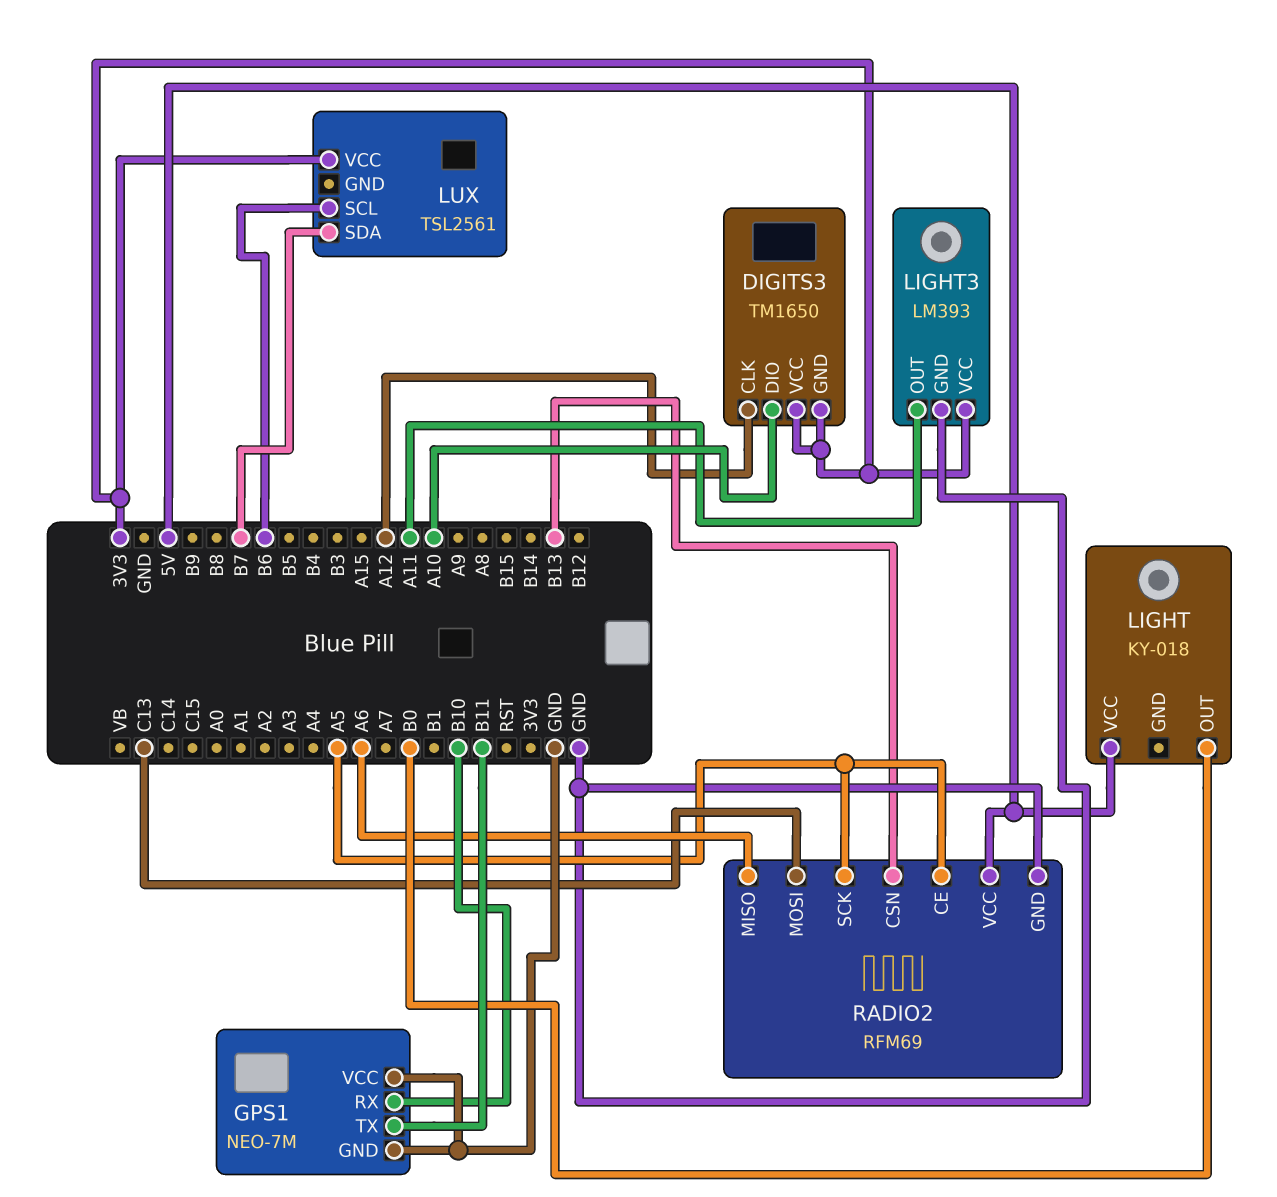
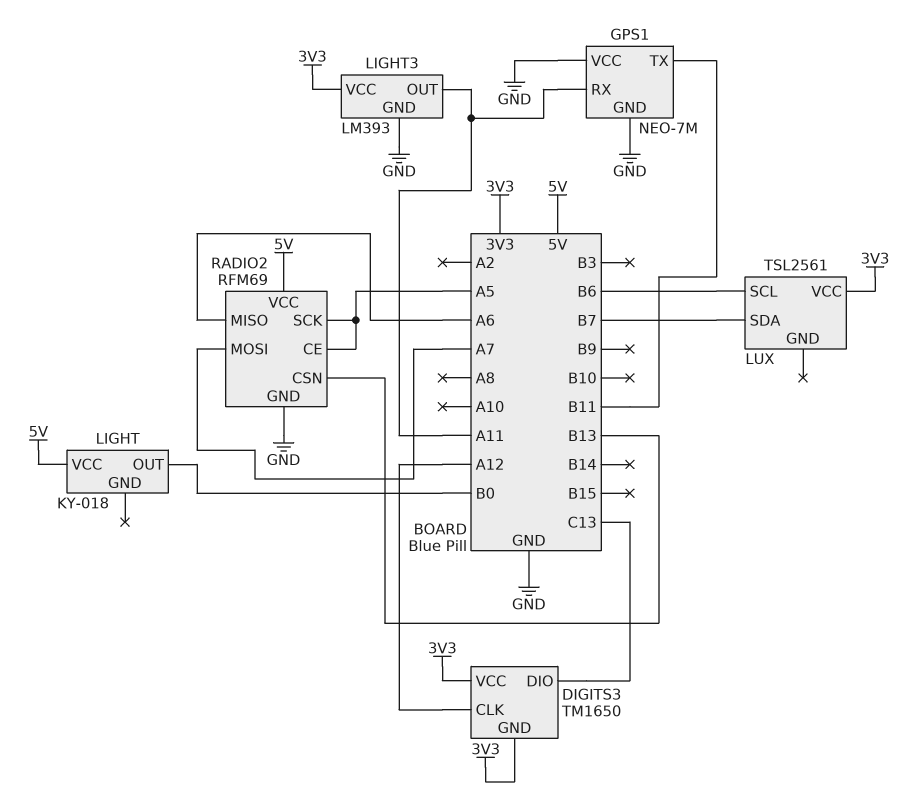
DIGITS3 pin DIO: A10 -> C13
GPS1 pin RX: B10 -> A11
RADIO2 pin MOSI: C13 -> A7

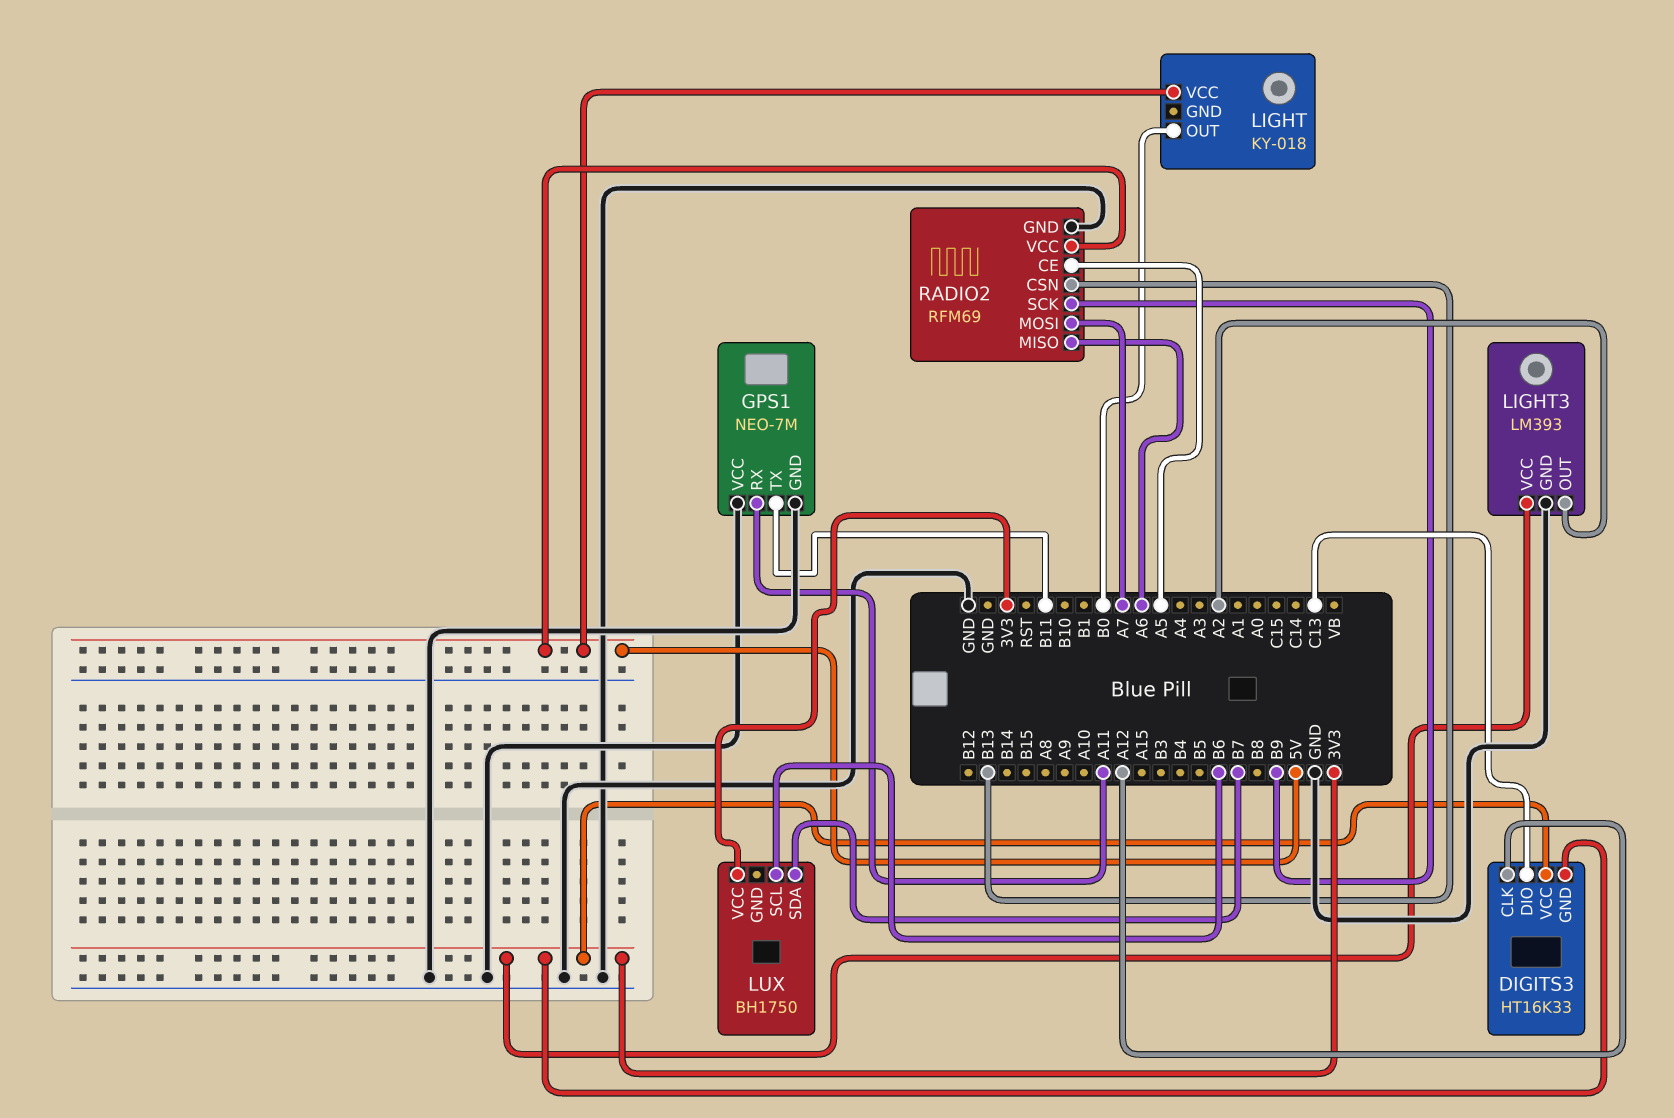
DIGITS3: TM1650 -> HT16K33
LIGHT3 pin OUT: A11 -> A2
LUX: TSL2561 -> BH1750
RADIO2 pin SCK: A5 -> B9

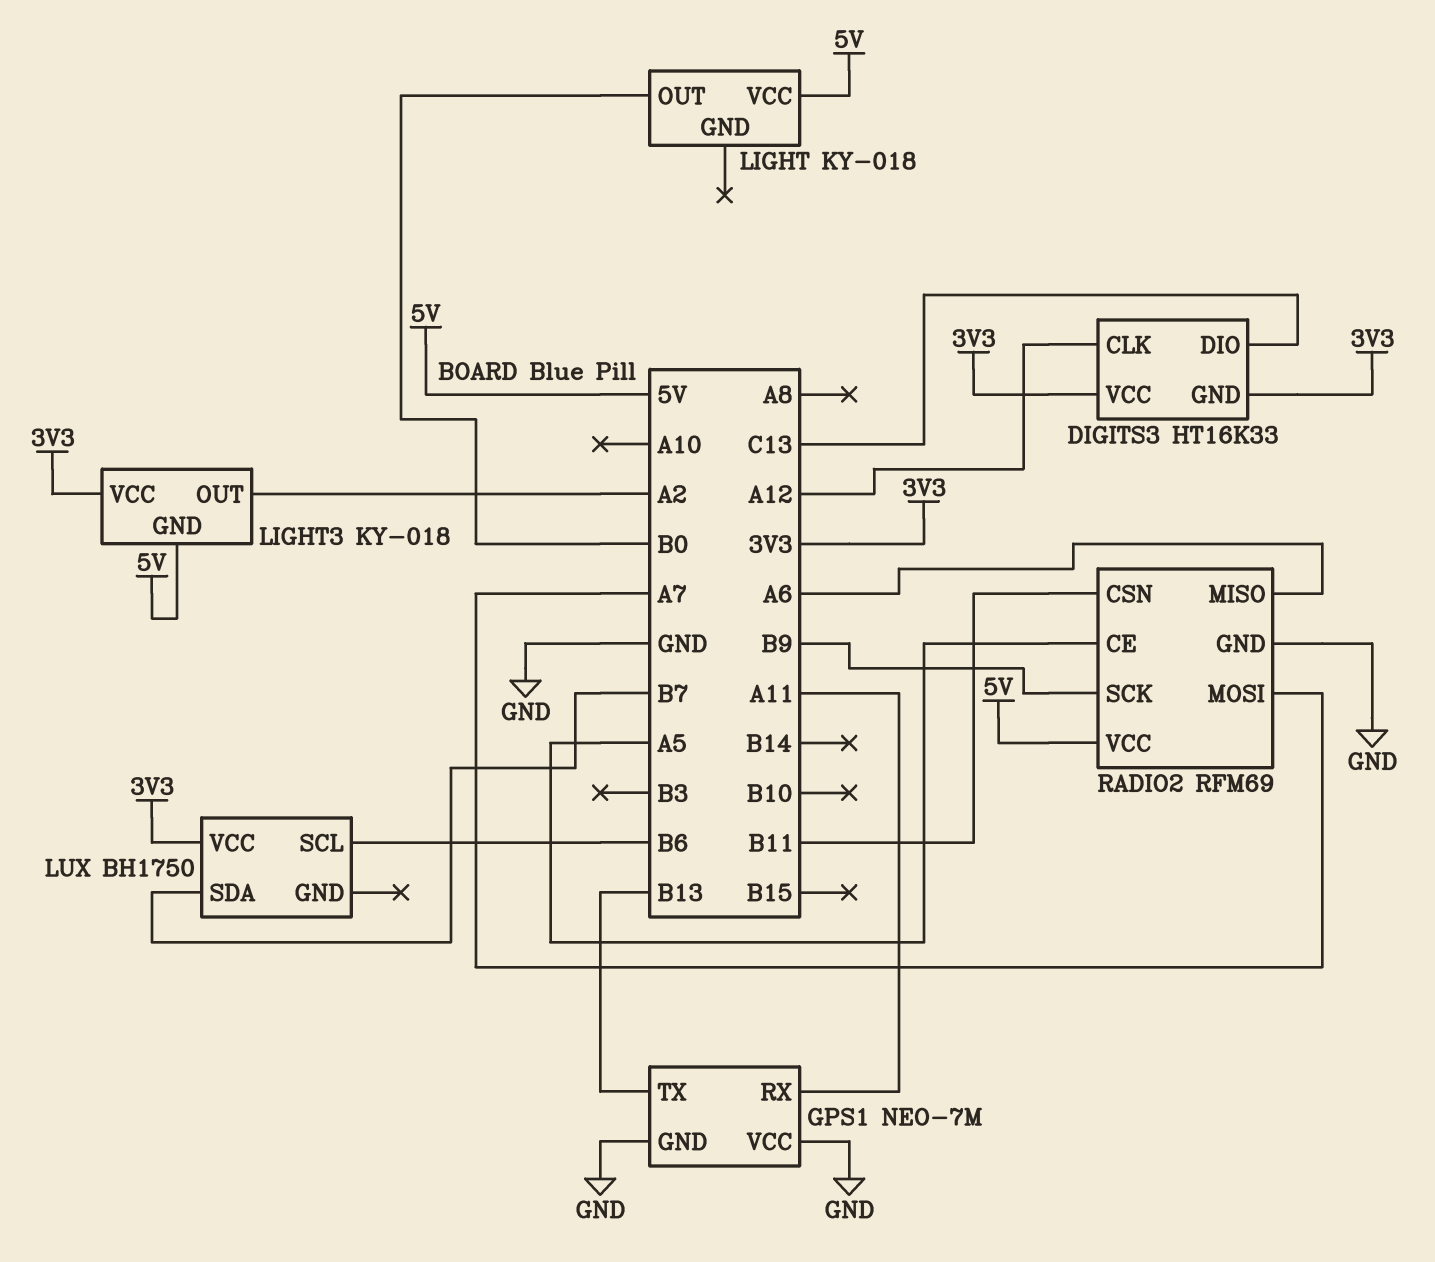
GPS1 pin TX: B11 -> B13
LIGHT3: LM393 -> KY-018
LIGHT3 pin GND: GND -> 5V
RADIO2 pin CSN: B13 -> B11

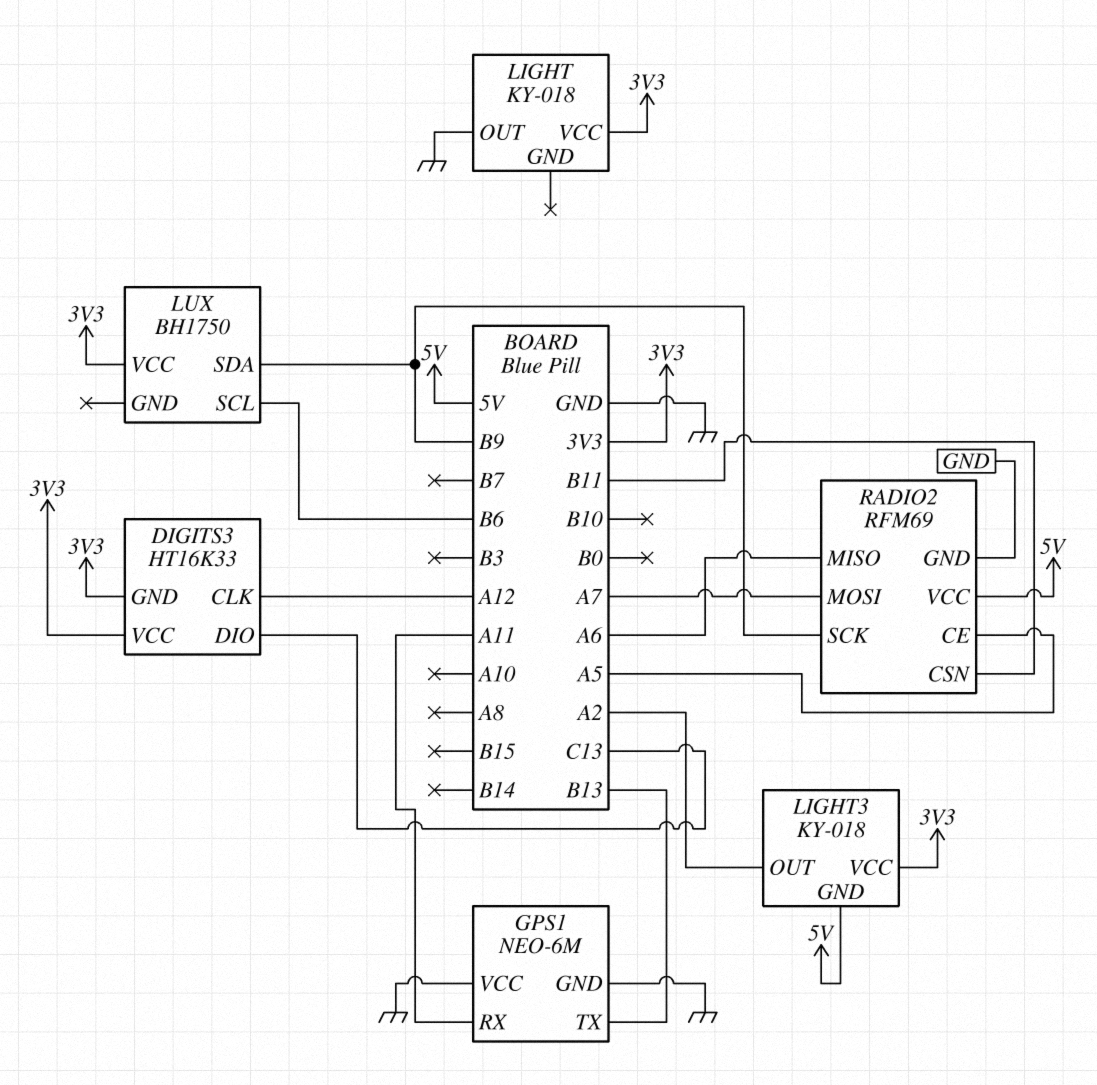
GPS1: NEO-7M -> NEO-6M
LIGHT pin OUT: B0 -> GND
LIGHT pin VCC: 5V -> 3V3
LUX pin SDA: B7 -> B9

